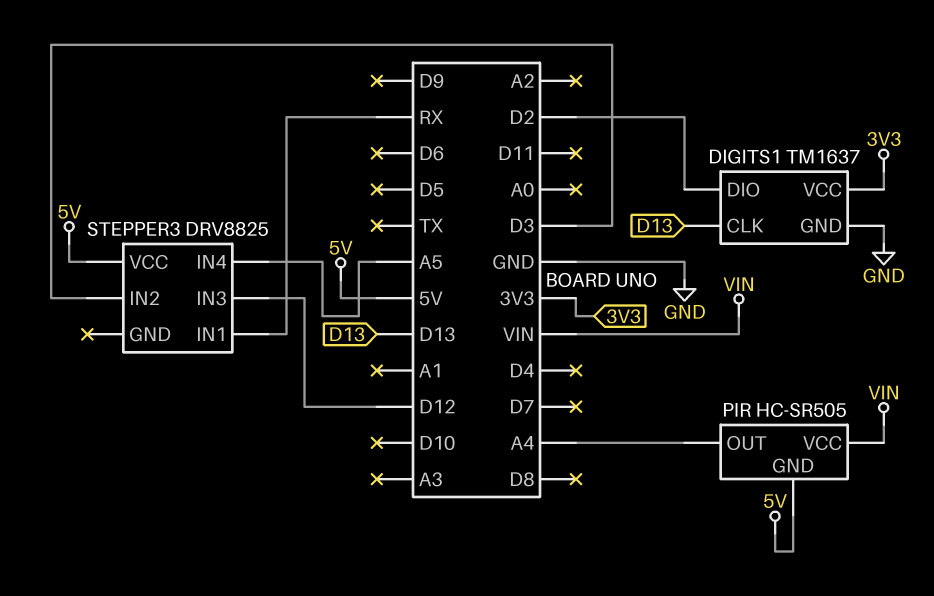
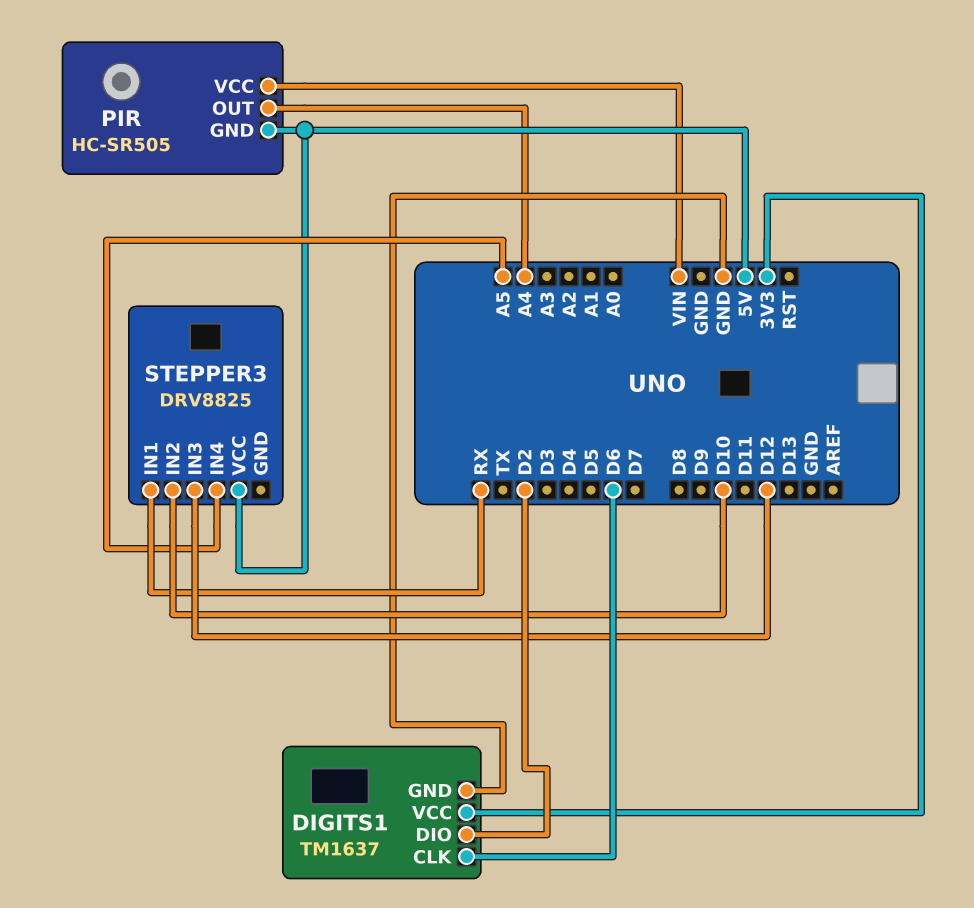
DIGITS1 pin CLK: D13 -> D6
STEPPER3 pin IN2: D3 -> D10

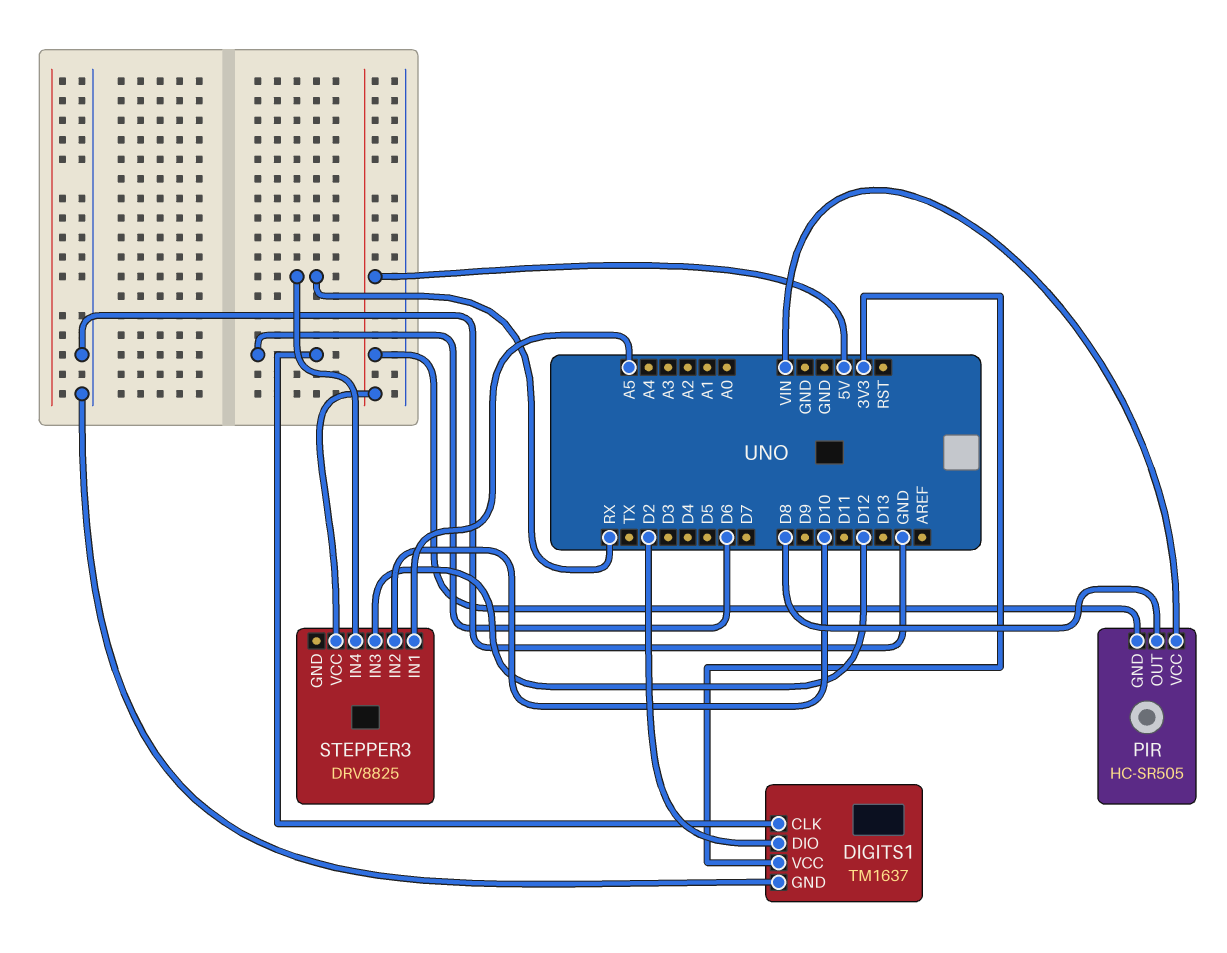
PIR pin OUT: A4 -> D8
STEPPER3 pin IN1: RX -> A5
STEPPER3 pin IN4: A5 -> RX

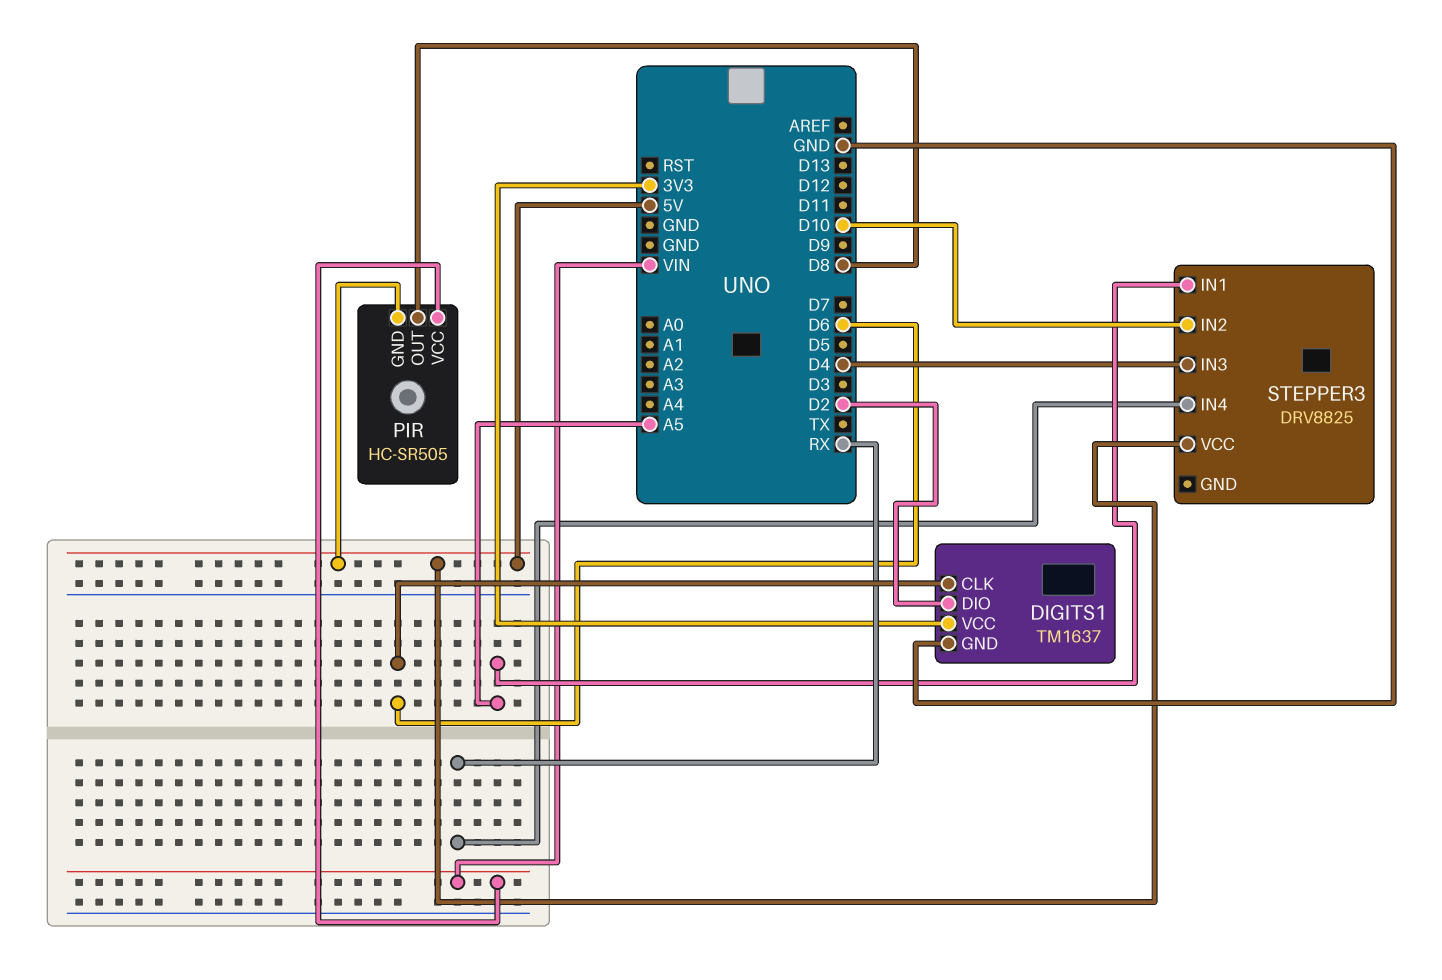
STEPPER3 pin IN3: D12 -> D4

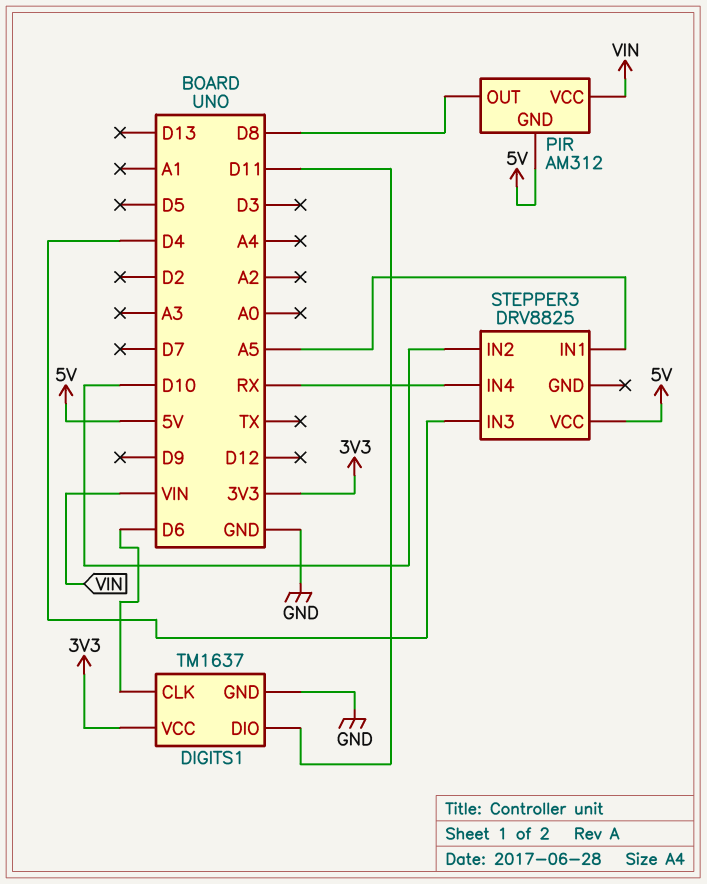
DIGITS1 pin DIO: D2 -> D11
PIR: HC-SR505 -> AM312

